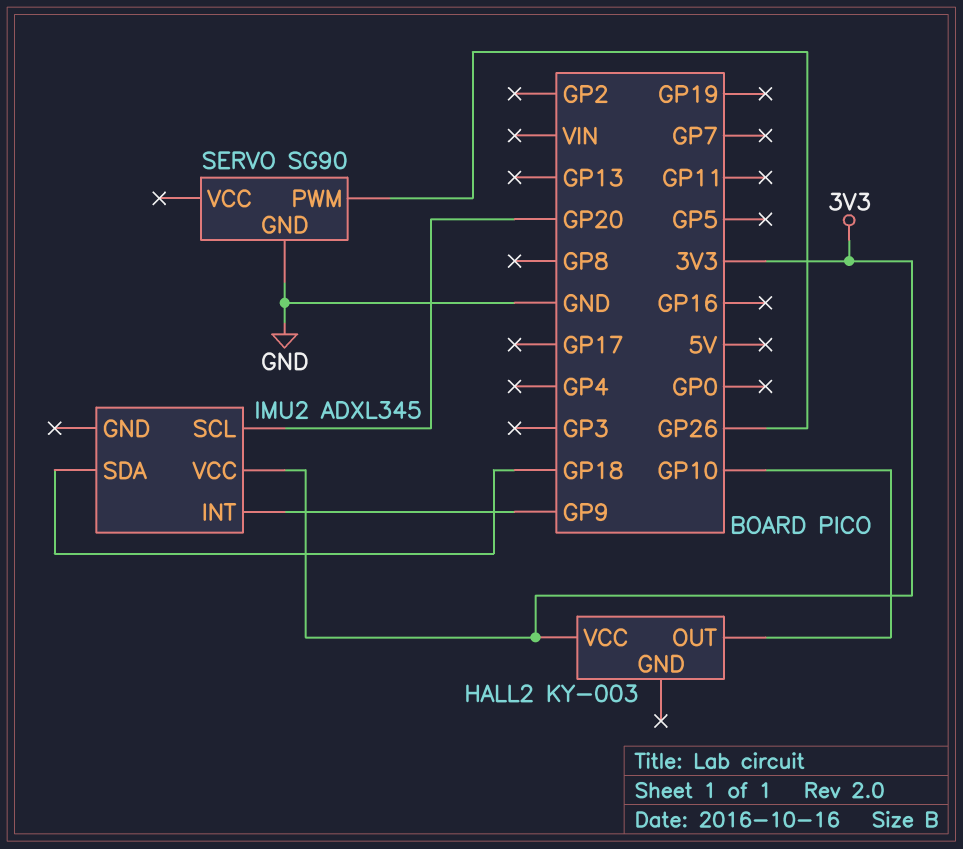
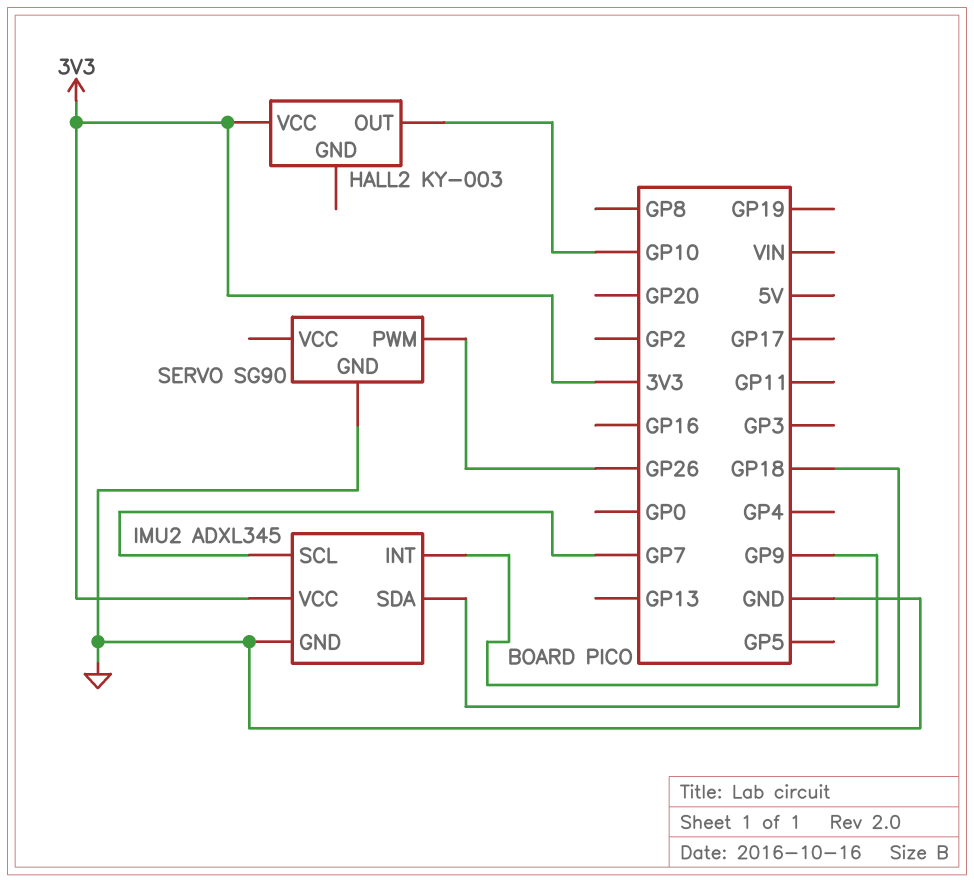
IMU2 pin GND: none -> GND
IMU2 pin SCL: GP20 -> GP7

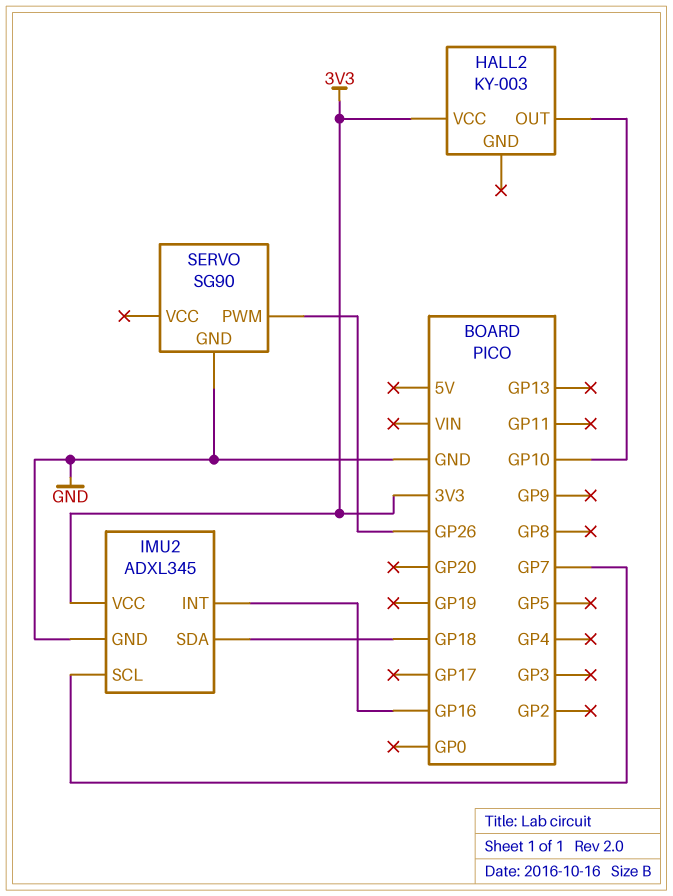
IMU2 pin INT: GP9 -> GP16

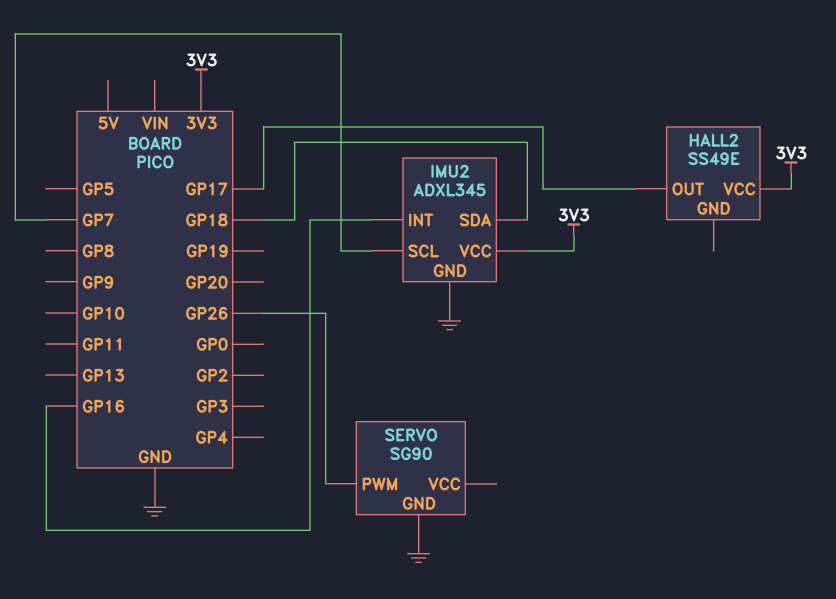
HALL2: KY-003 -> SS49E
HALL2 pin OUT: GP10 -> GP17

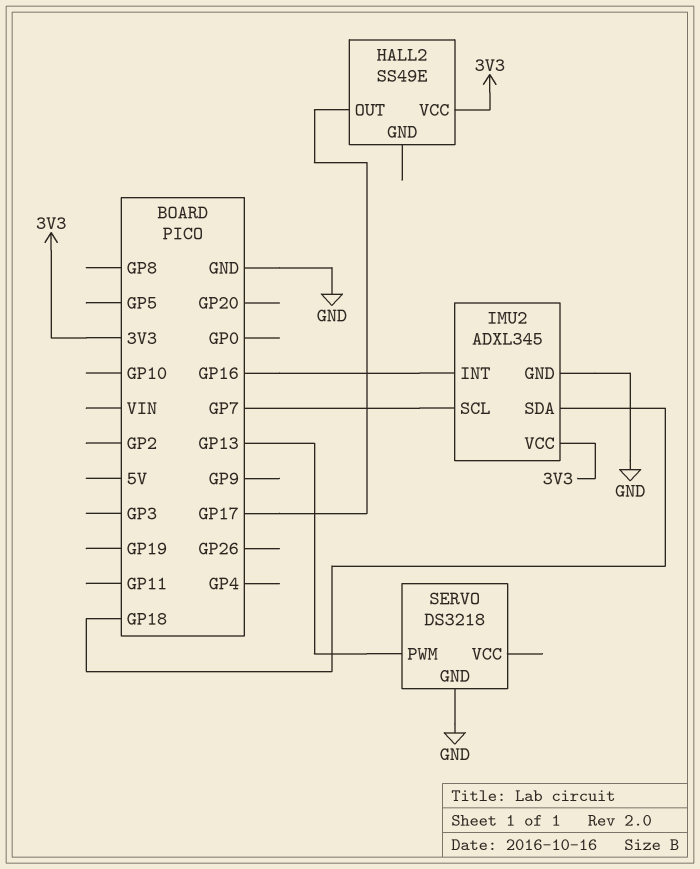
SERVO: SG90 -> DS3218
SERVO pin PWM: GP26 -> GP13

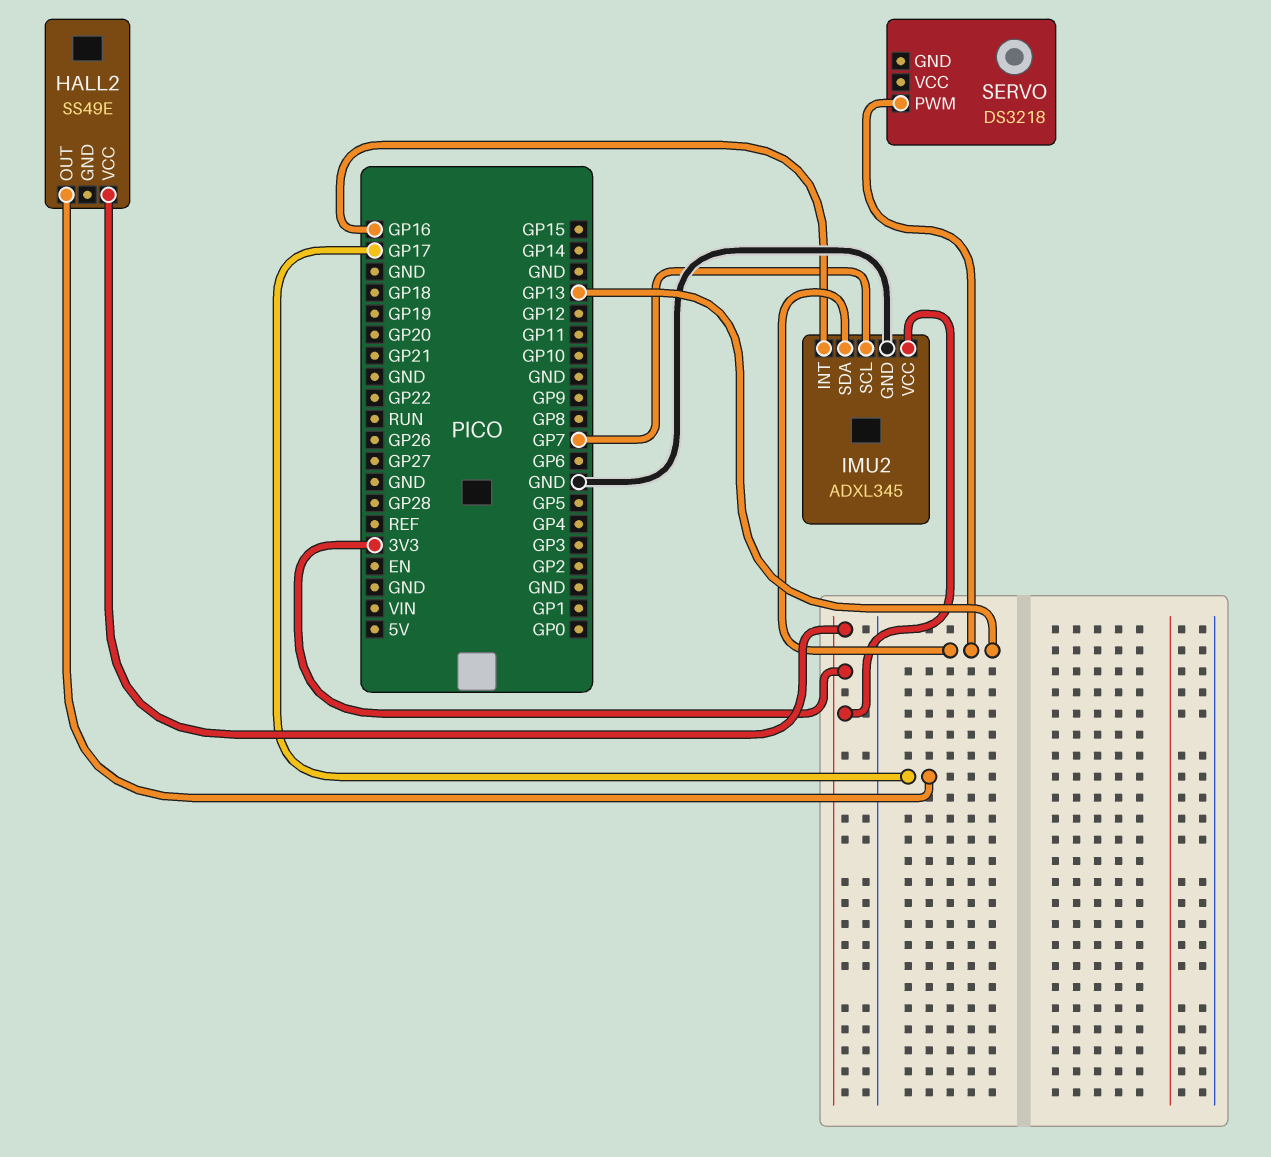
IMU2 pin SDA: GP18 -> GP13
SERVO pin GND: GND -> none

